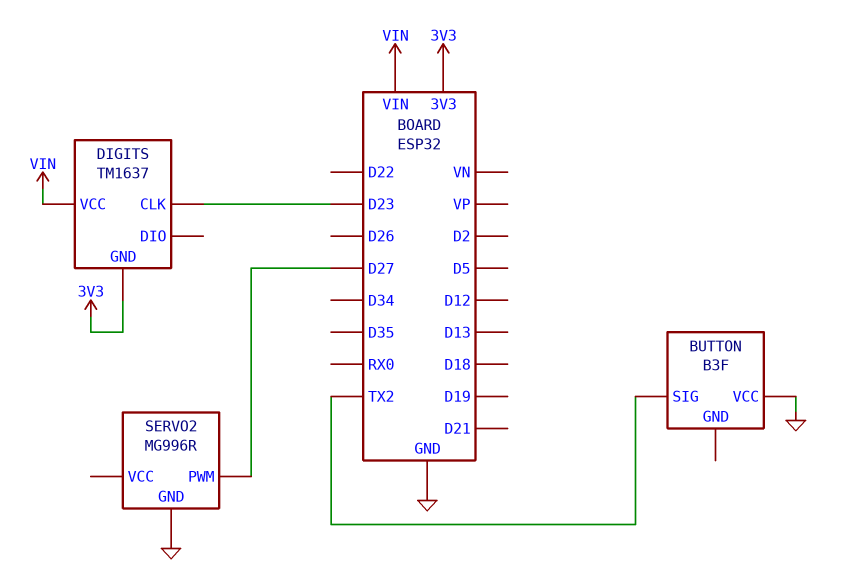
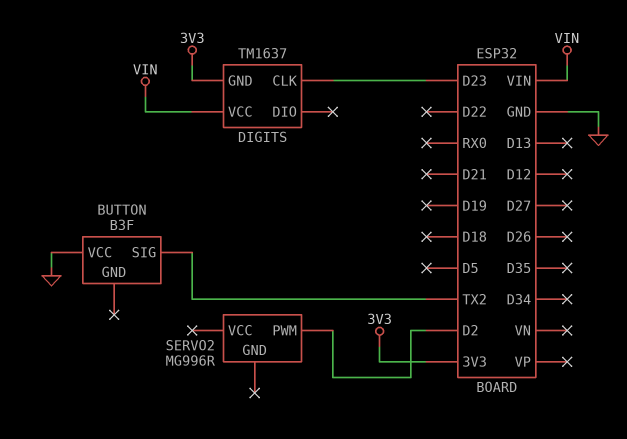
SERVO2 pin GND: GND -> none
SERVO2 pin PWM: D27 -> D2

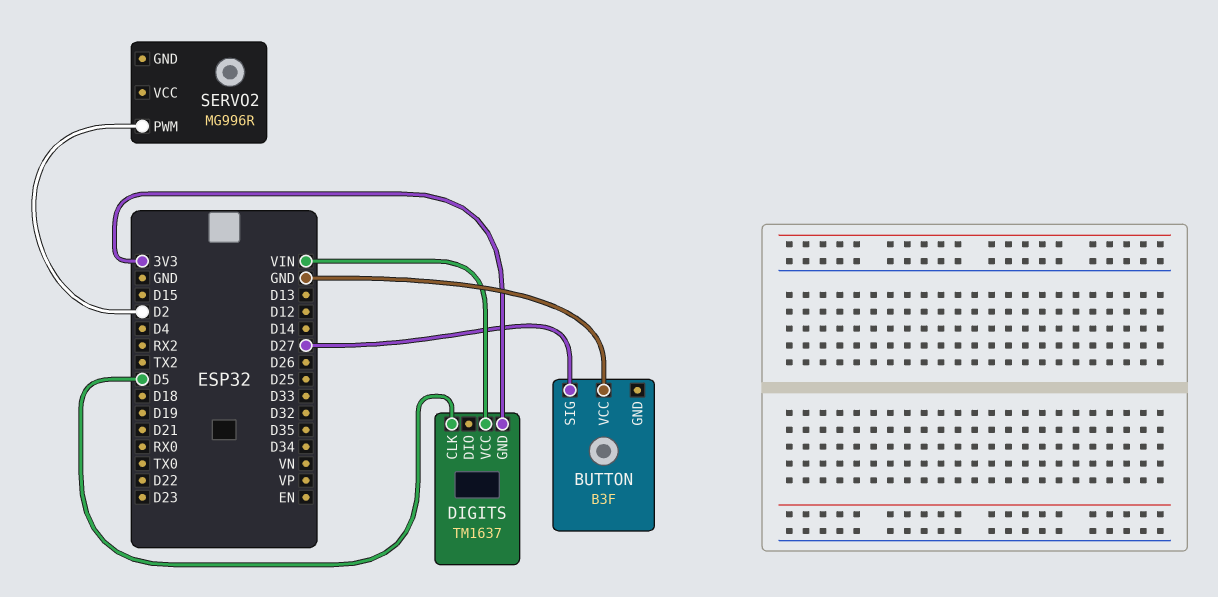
BUTTON pin SIG: TX2 -> D27
DIGITS pin CLK: D23 -> D5

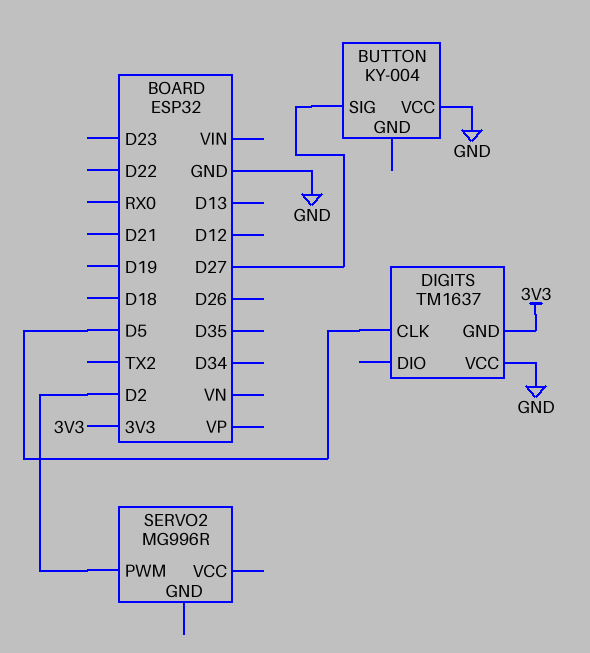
BUTTON: B3F -> KY-004
DIGITS pin VCC: VIN -> GND

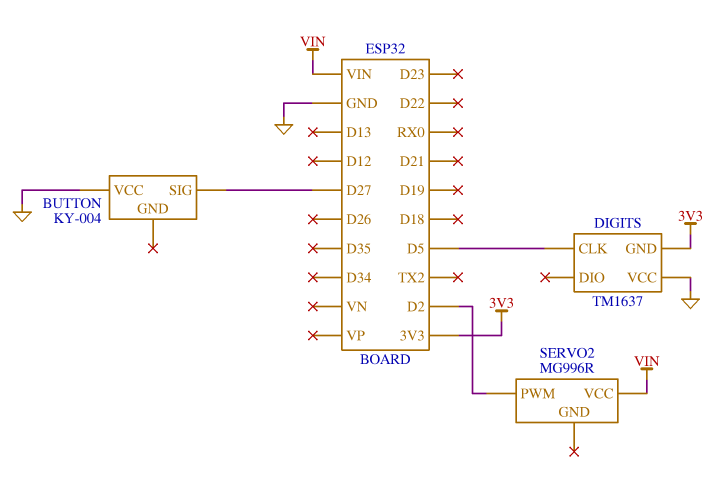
SERVO2 pin VCC: none -> VIN

